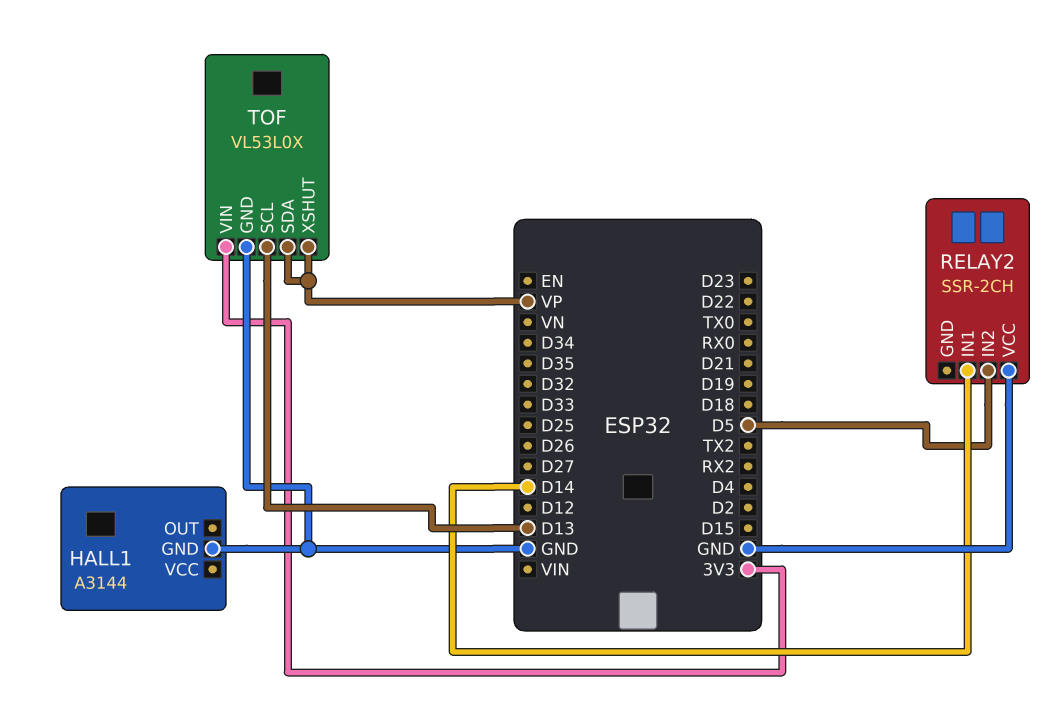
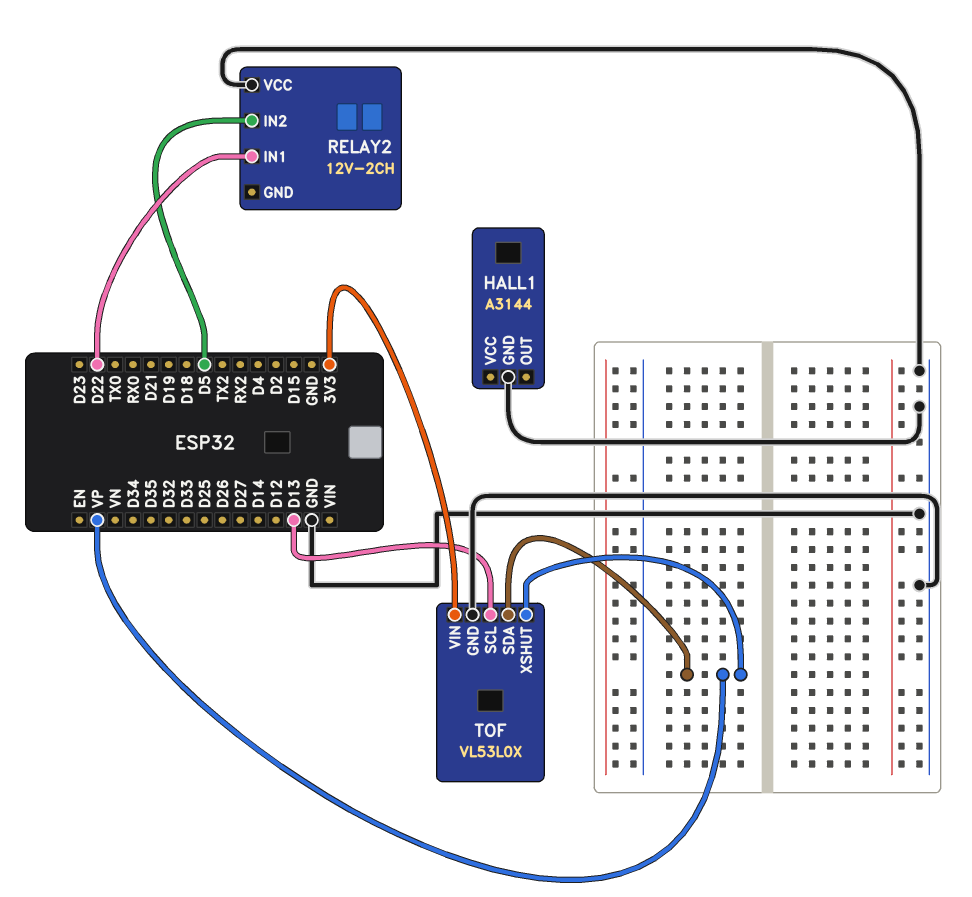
RELAY2: SSR-2CH -> 12V-2CH
RELAY2 pin IN1: D14 -> D22

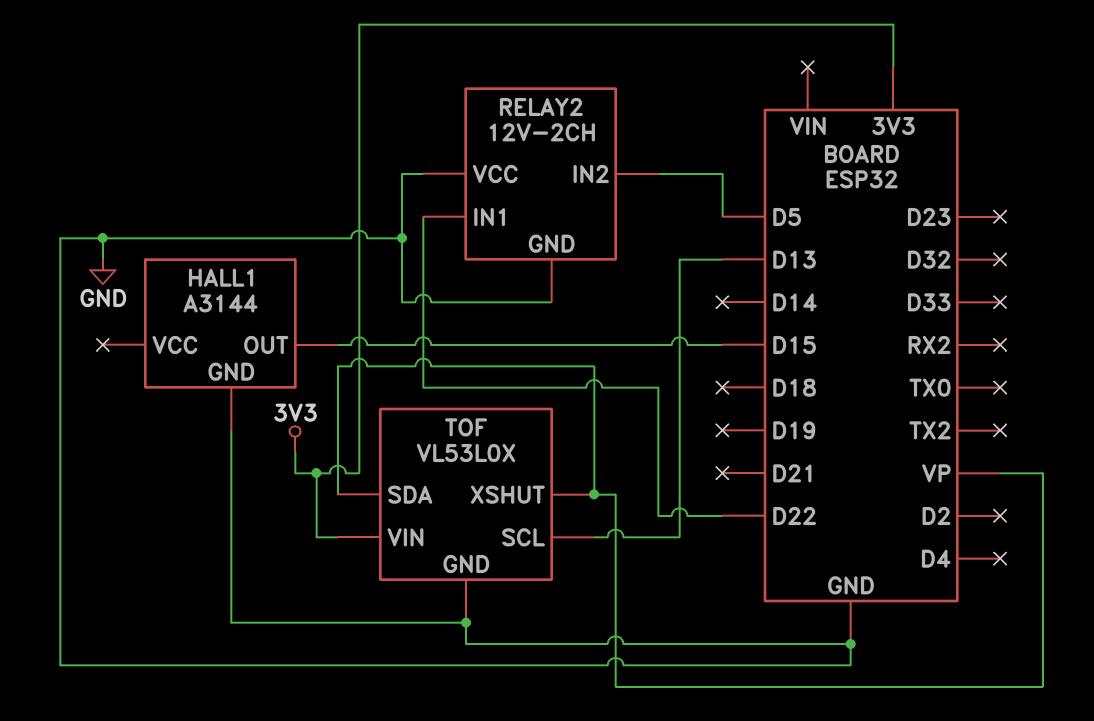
HALL1 pin OUT: none -> D15
RELAY2 pin GND: none -> GND

